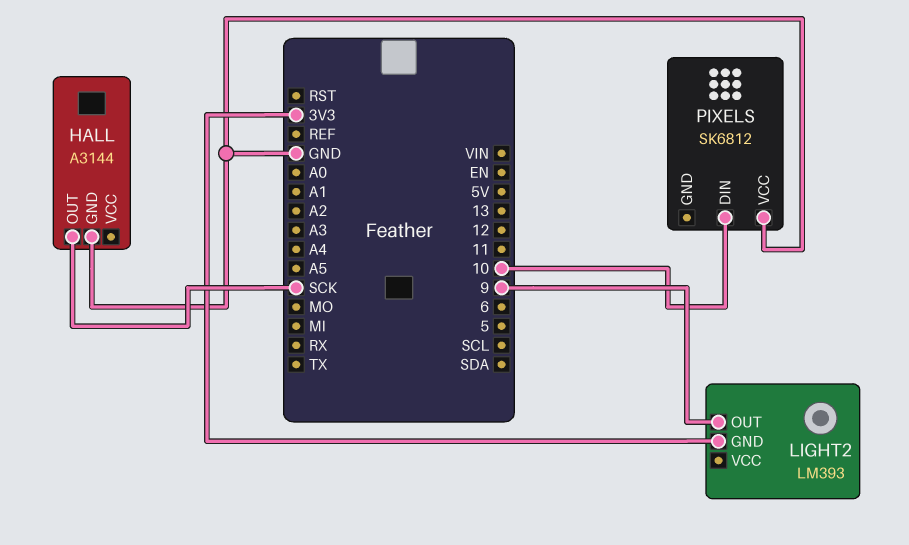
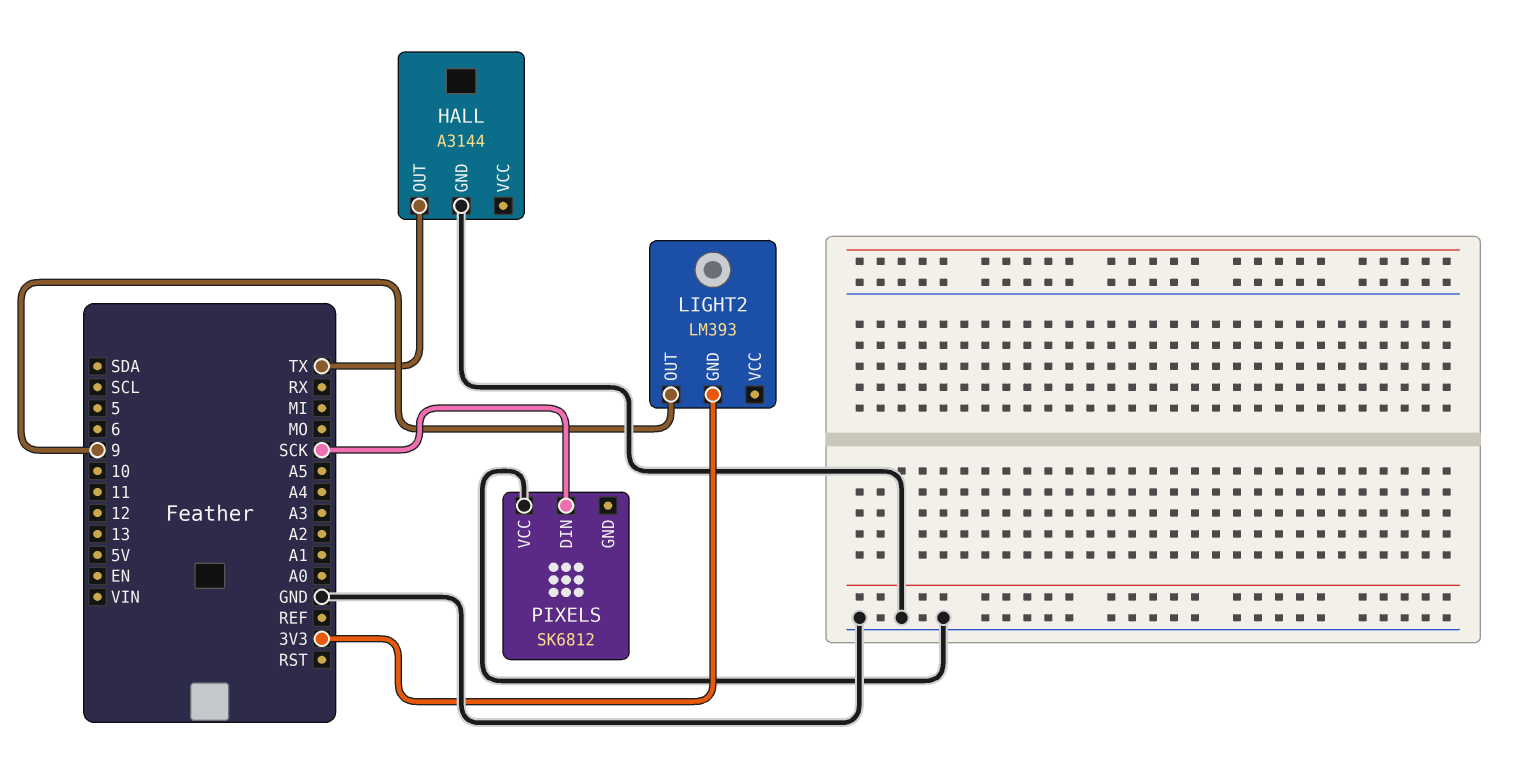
HALL pin OUT: SCK -> TX
PIXELS pin DIN: 10 -> SCK

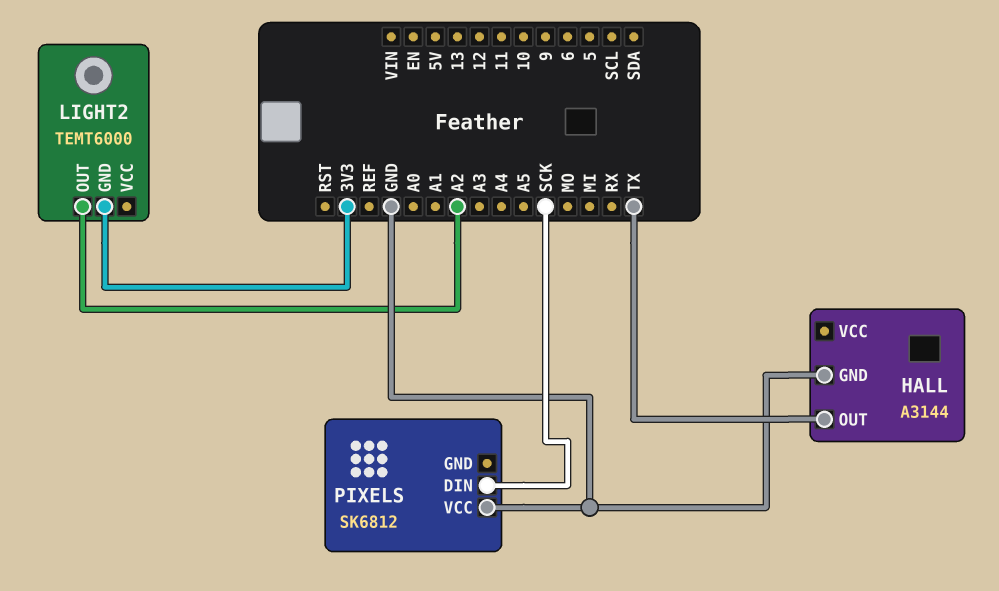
LIGHT2: LM393 -> TEMT6000
LIGHT2 pin OUT: 9 -> A2

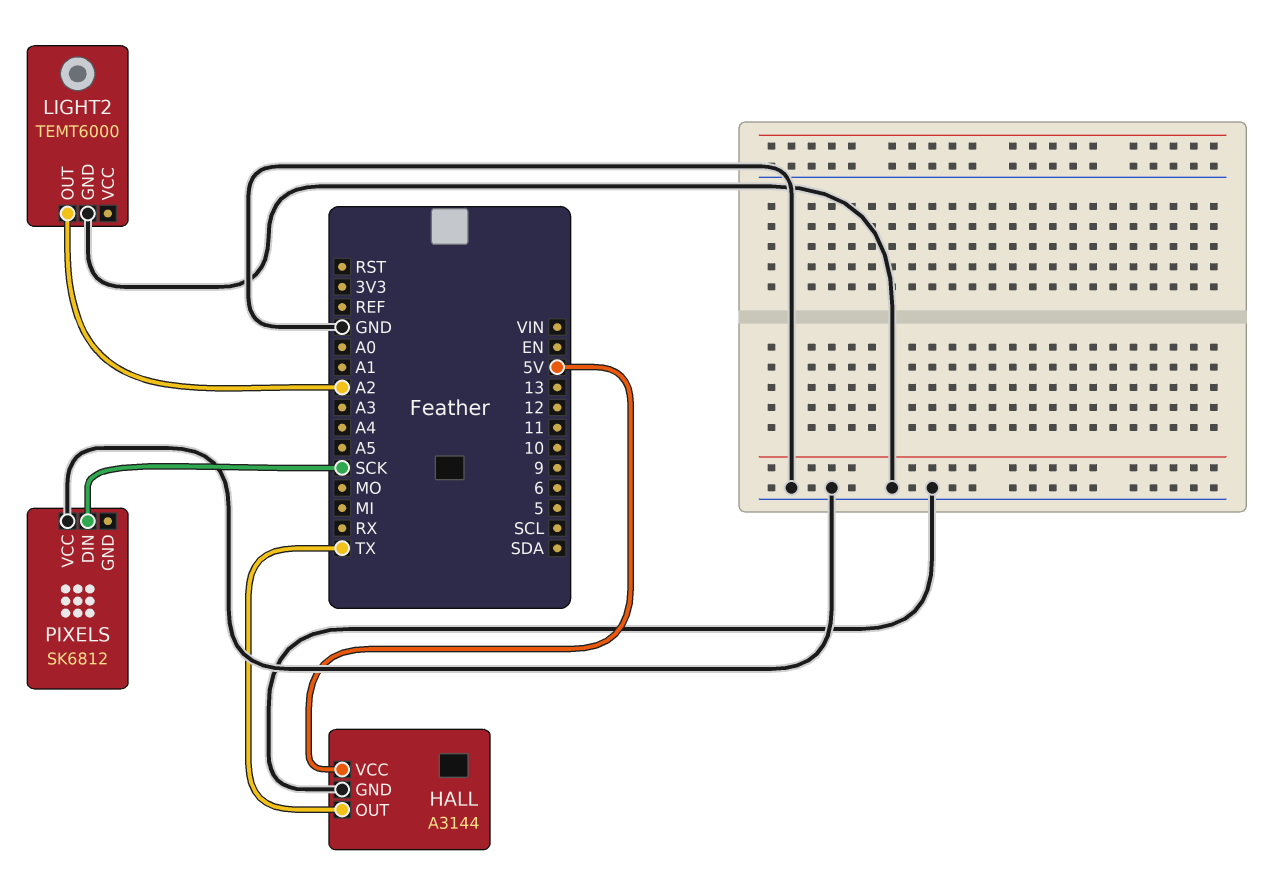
HALL pin VCC: none -> 5V
LIGHT2 pin GND: 3V3 -> GND

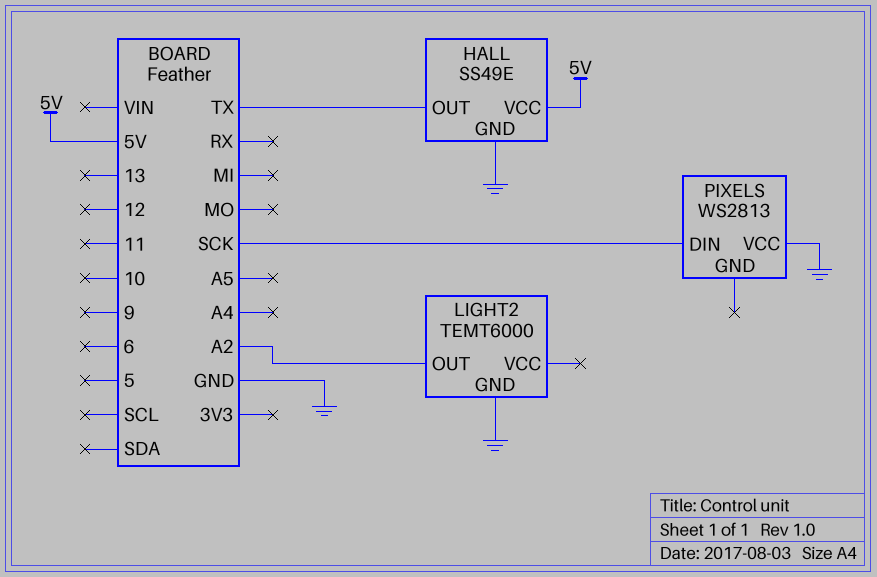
HALL: A3144 -> SS49E
PIXELS: SK6812 -> WS2813

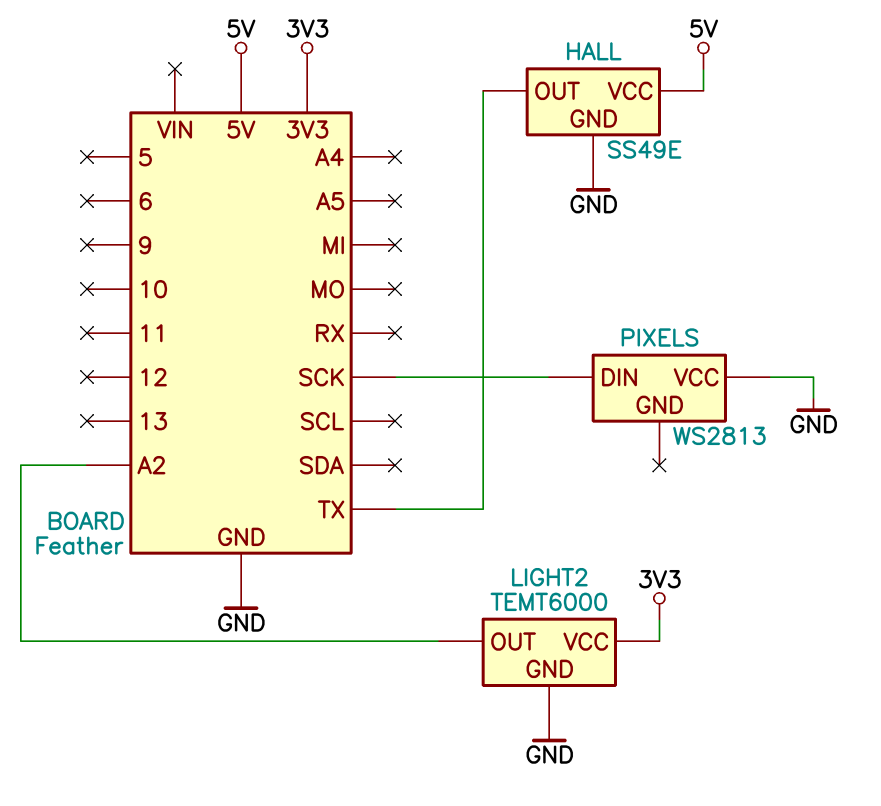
LIGHT2 pin VCC: none -> 3V3

